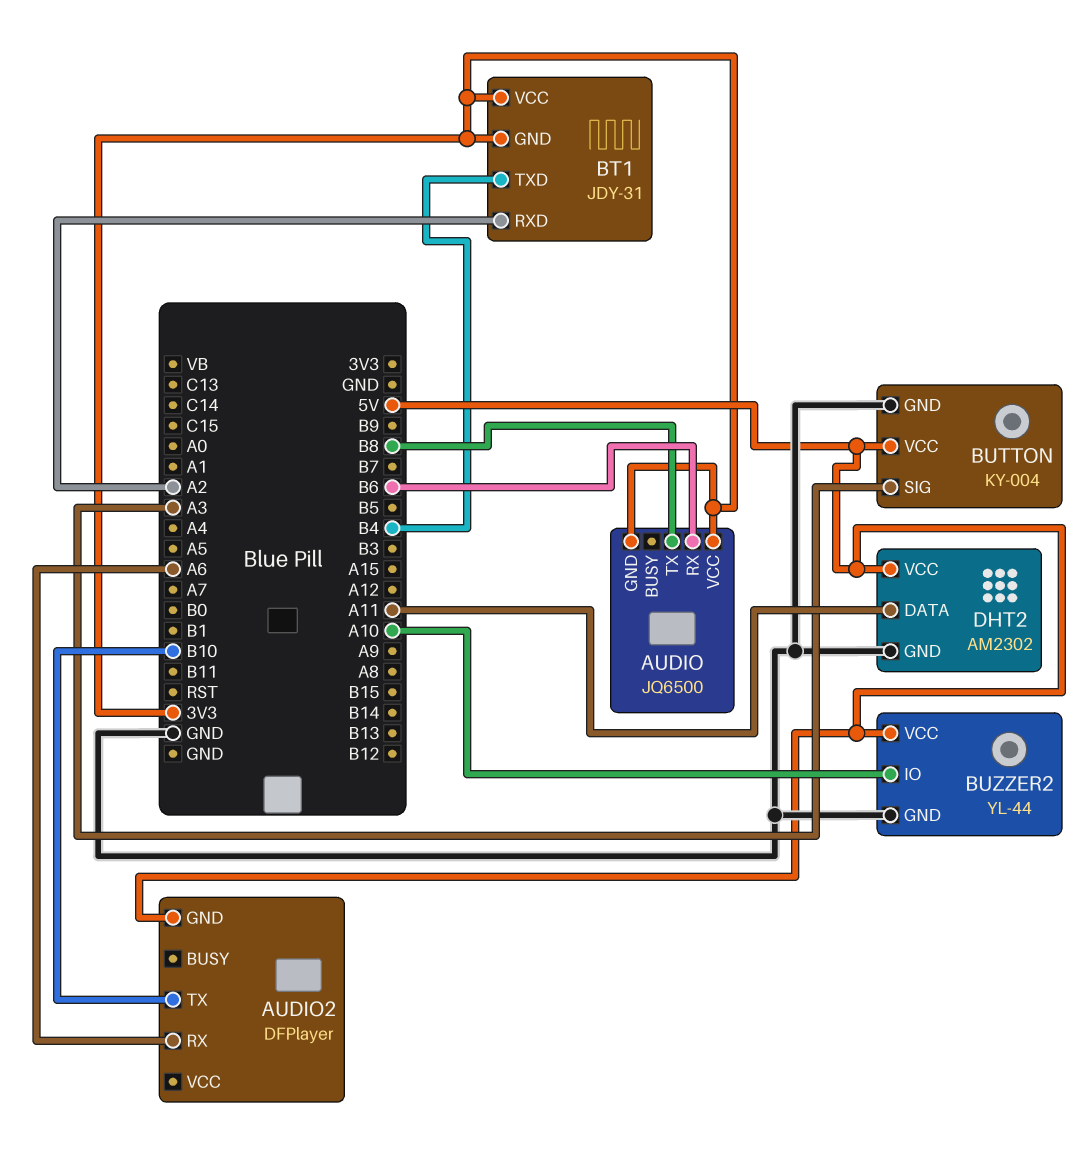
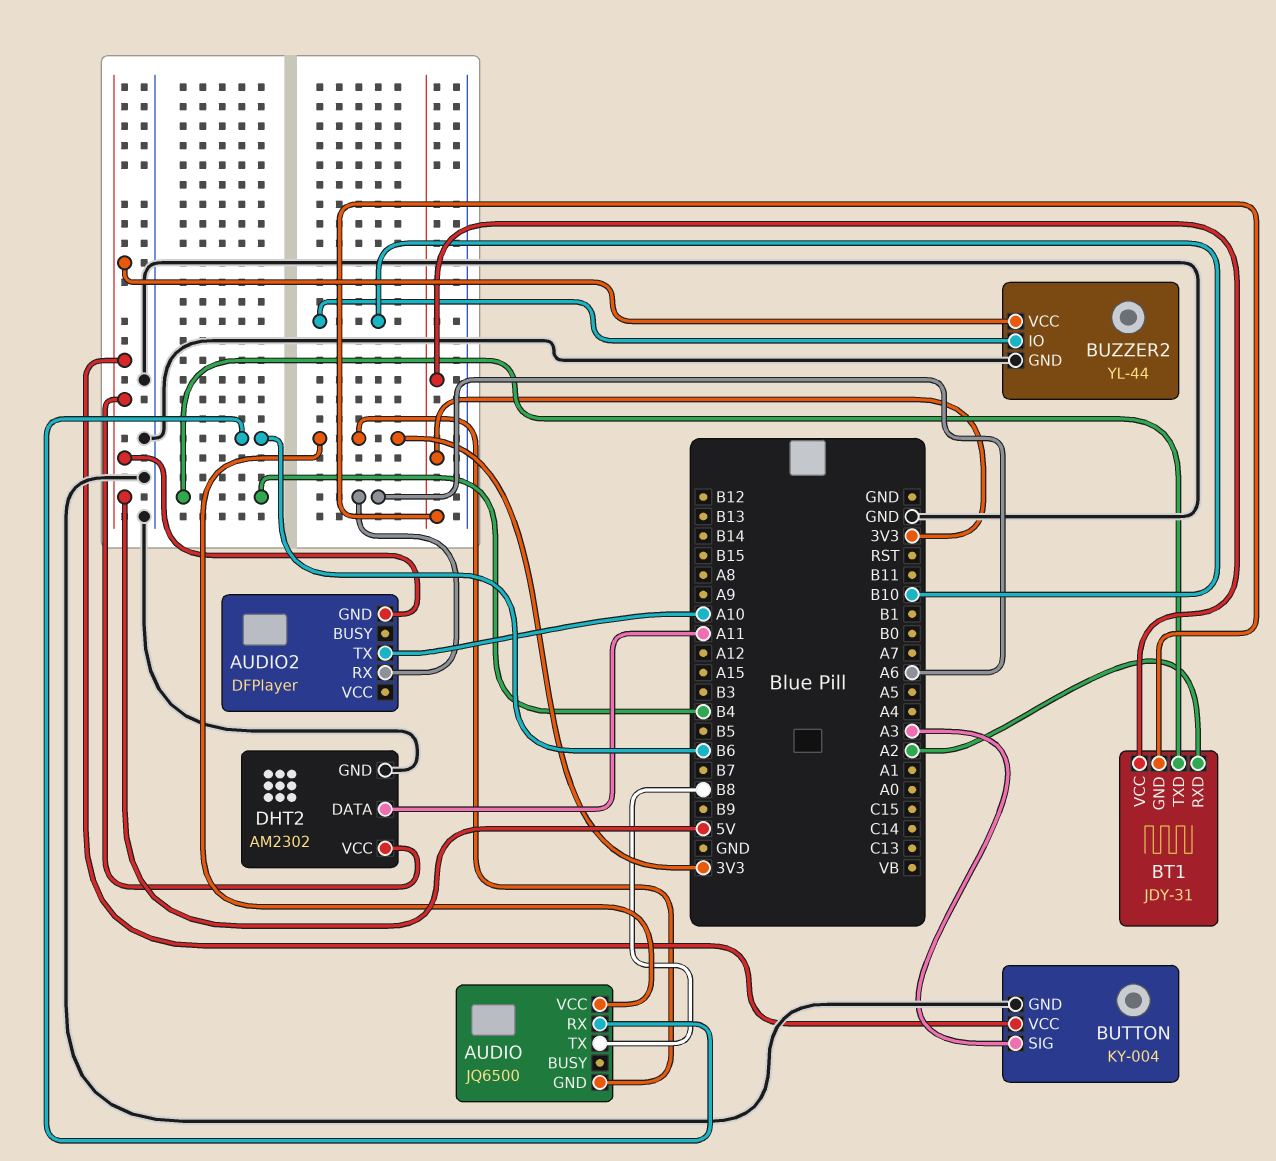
AUDIO2 pin TX: B10 -> A10
BUZZER2 pin IO: A10 -> B10

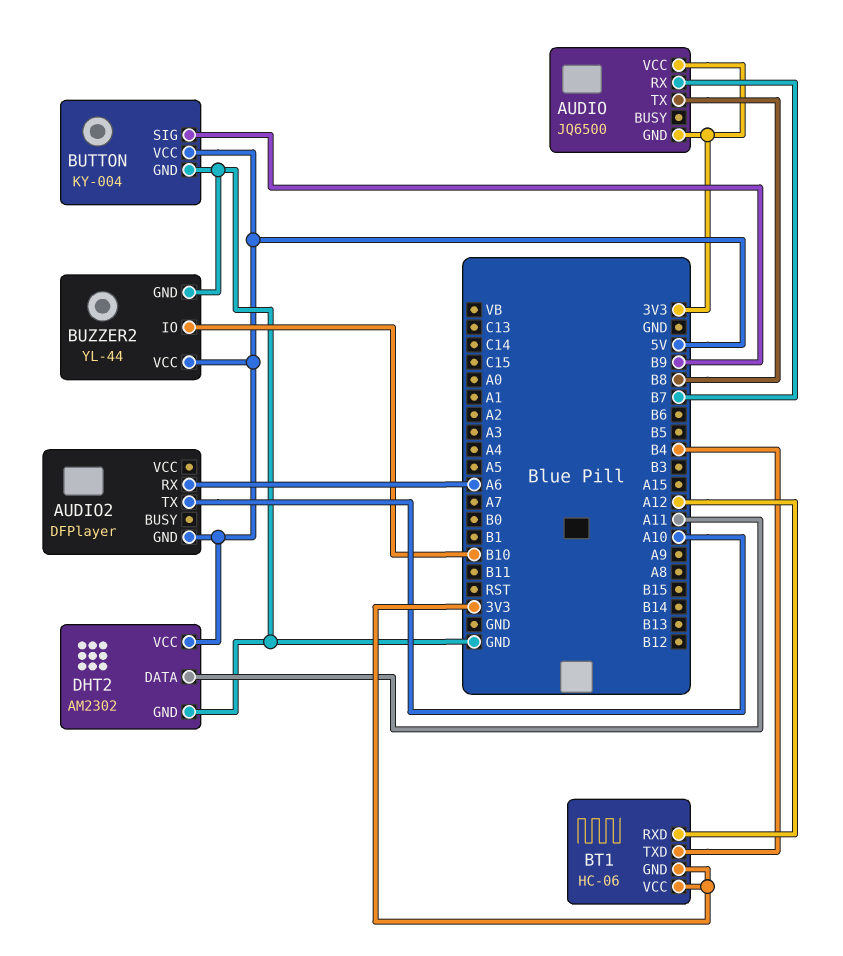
AUDIO pin RX: B6 -> B7
BT1: JDY-31 -> HC-06
BT1 pin RXD: A2 -> A12
BUTTON pin SIG: A3 -> B9

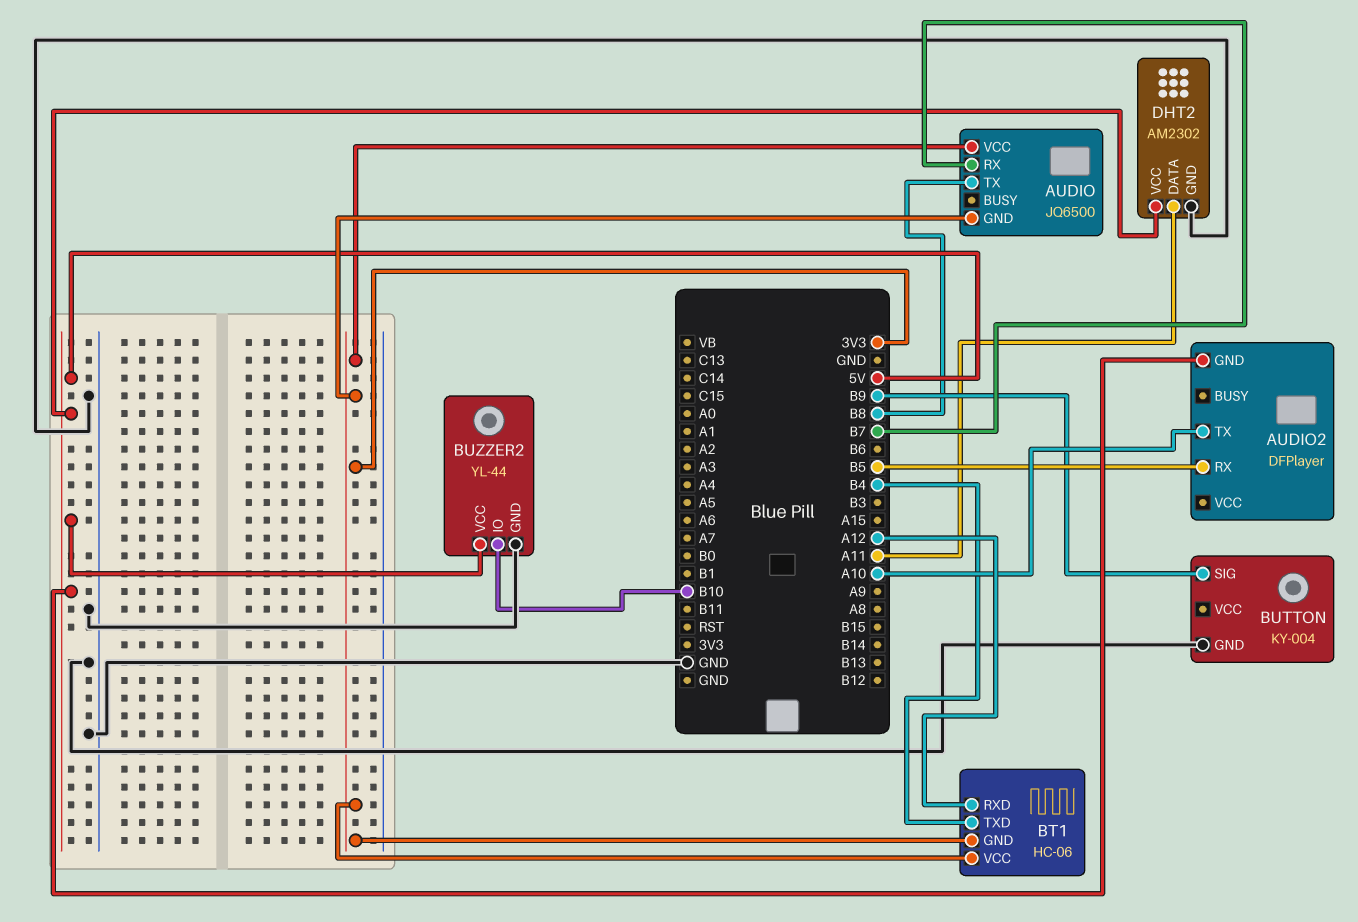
AUDIO2 pin RX: A6 -> B5
BUTTON pin VCC: 5V -> none

